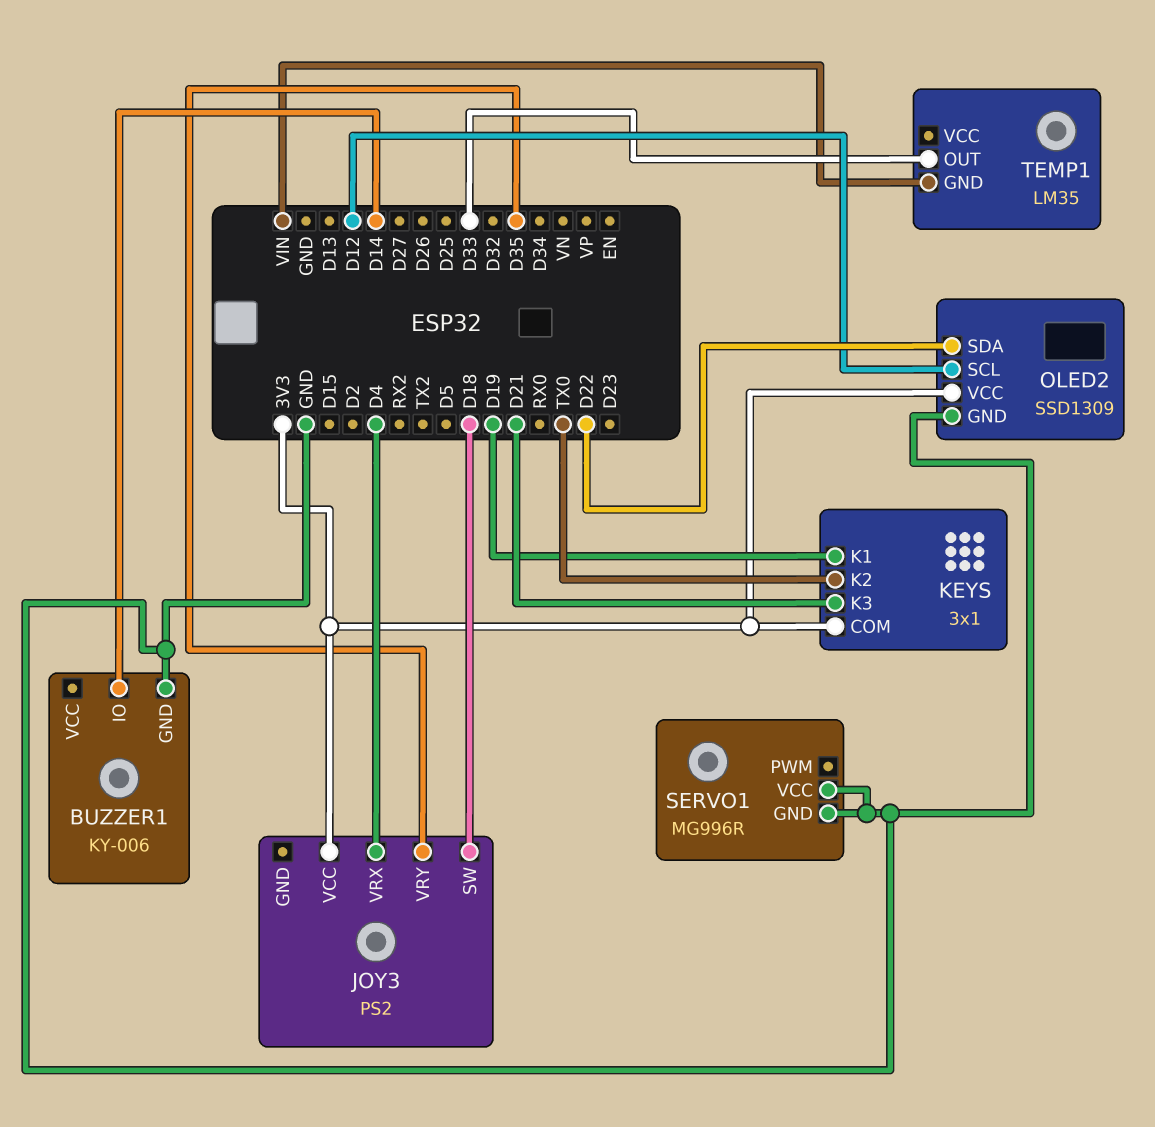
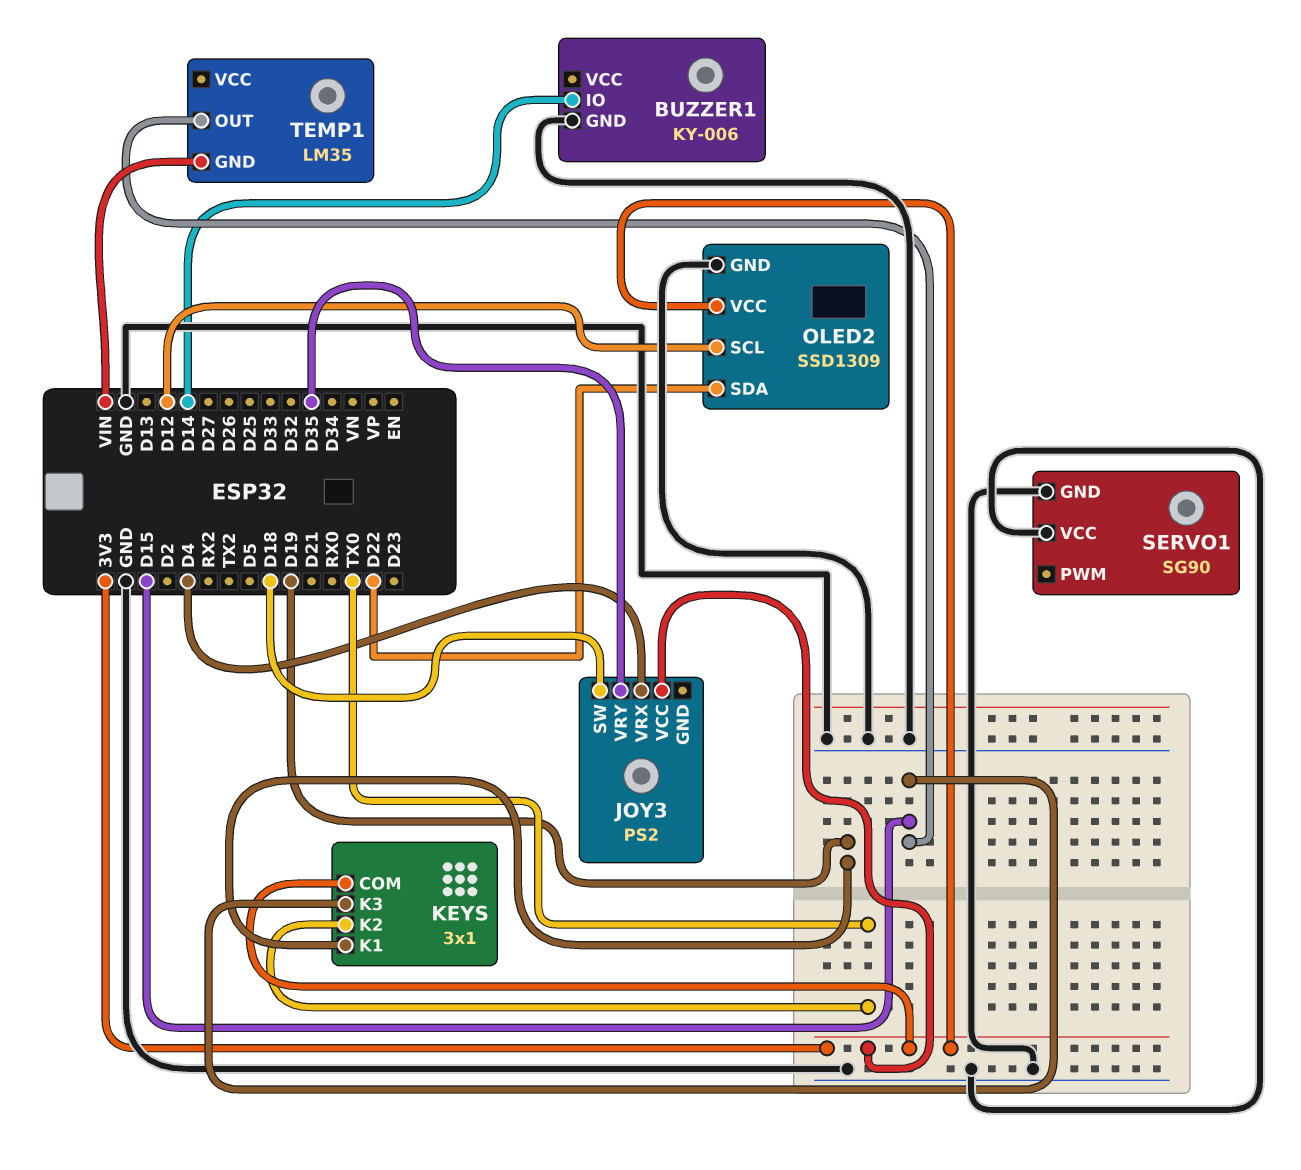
KEYS pin K3: D21 -> D15
SERVO1: MG996R -> SG90
TEMP1 pin OUT: D33 -> D15

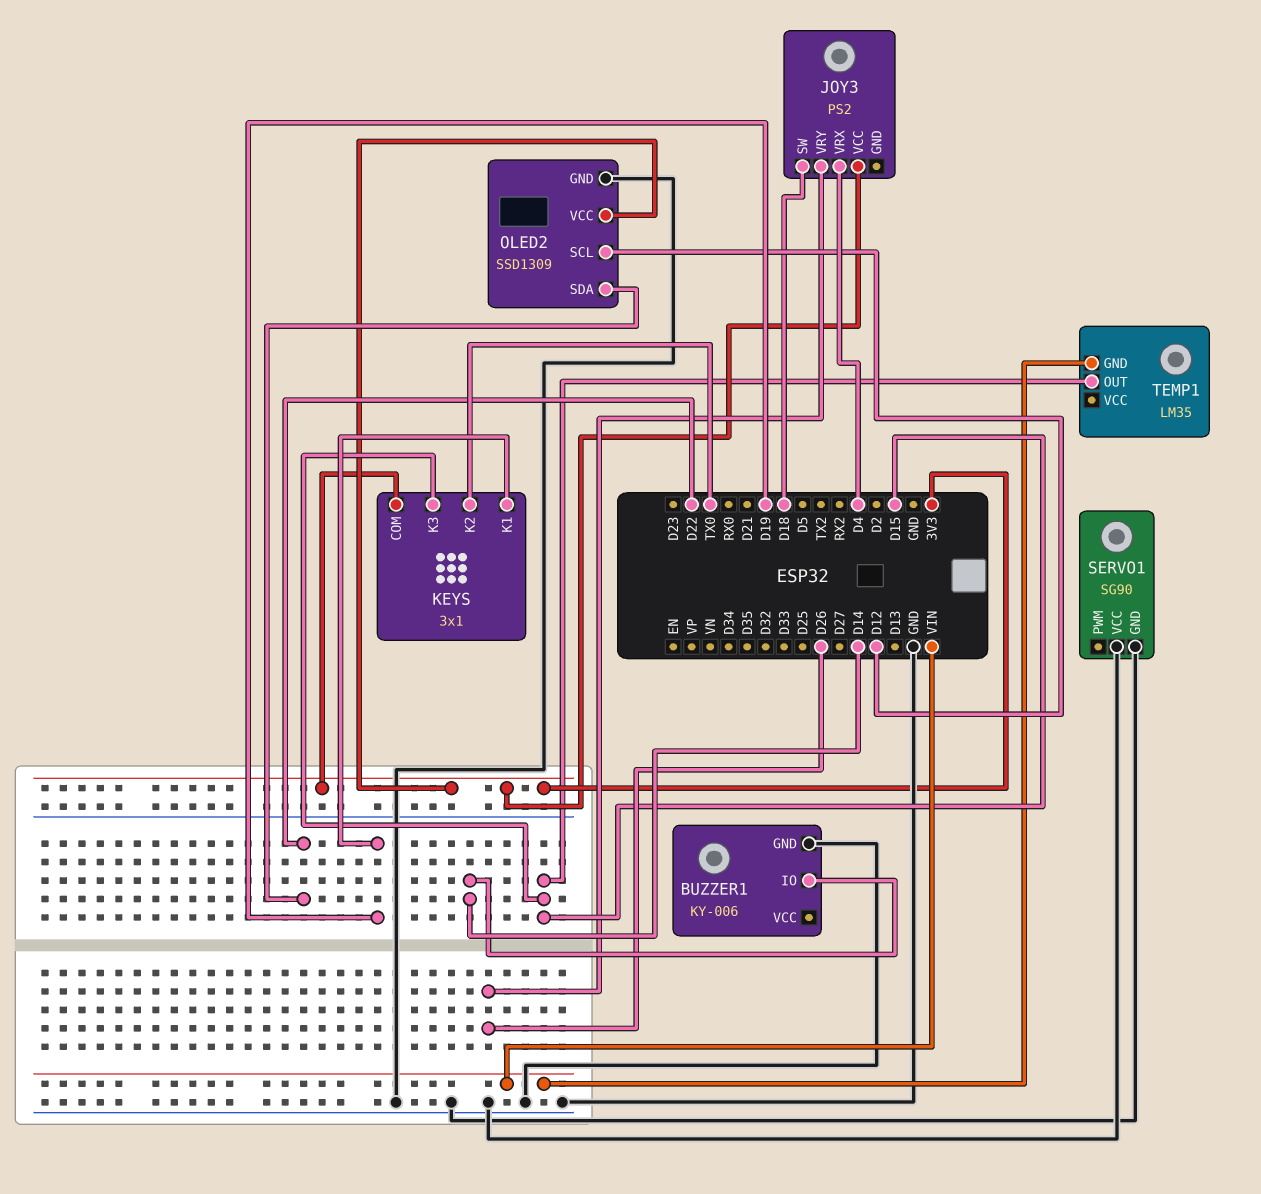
JOY3 pin VRY: D35 -> D26

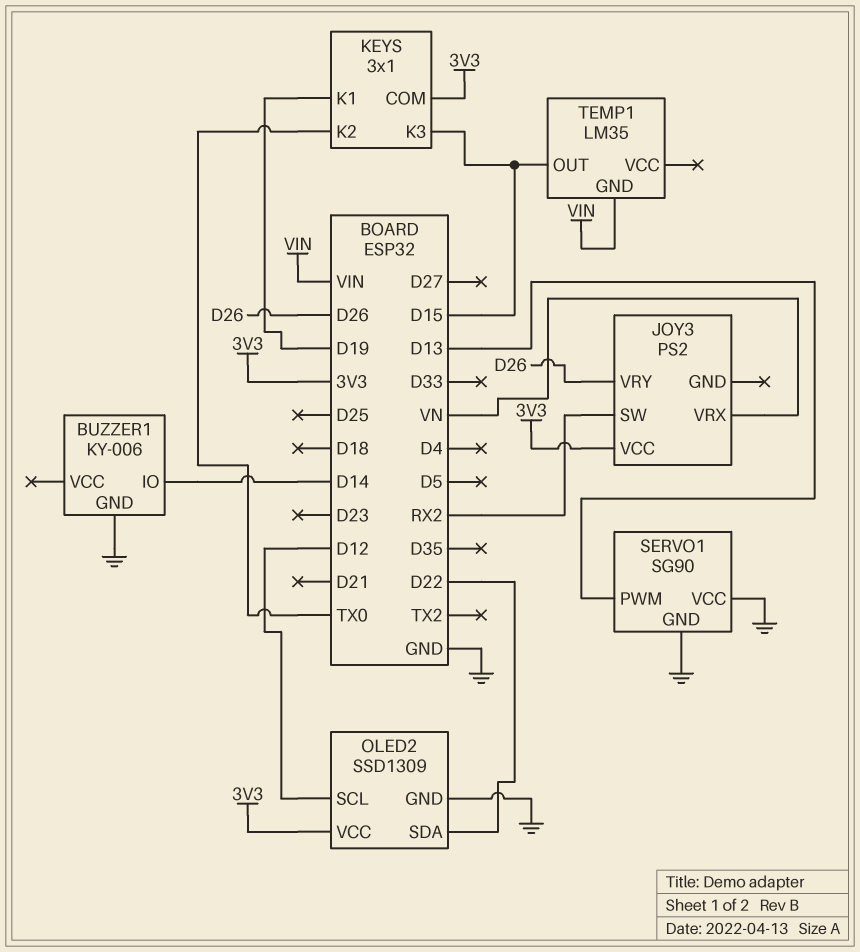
JOY3 pin SW: D18 -> RX2
JOY3 pin VRX: D4 -> VN
SERVO1 pin PWM: none -> D13

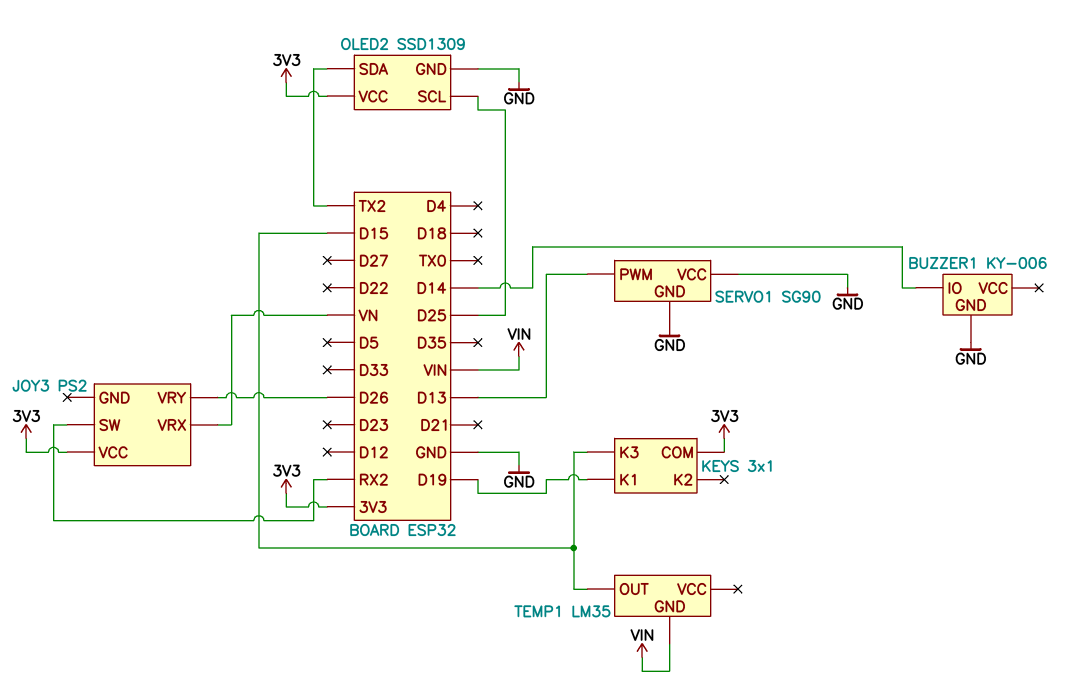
KEYS pin K2: TX0 -> none
OLED2 pin SCL: D12 -> D25
OLED2 pin SDA: D22 -> TX2

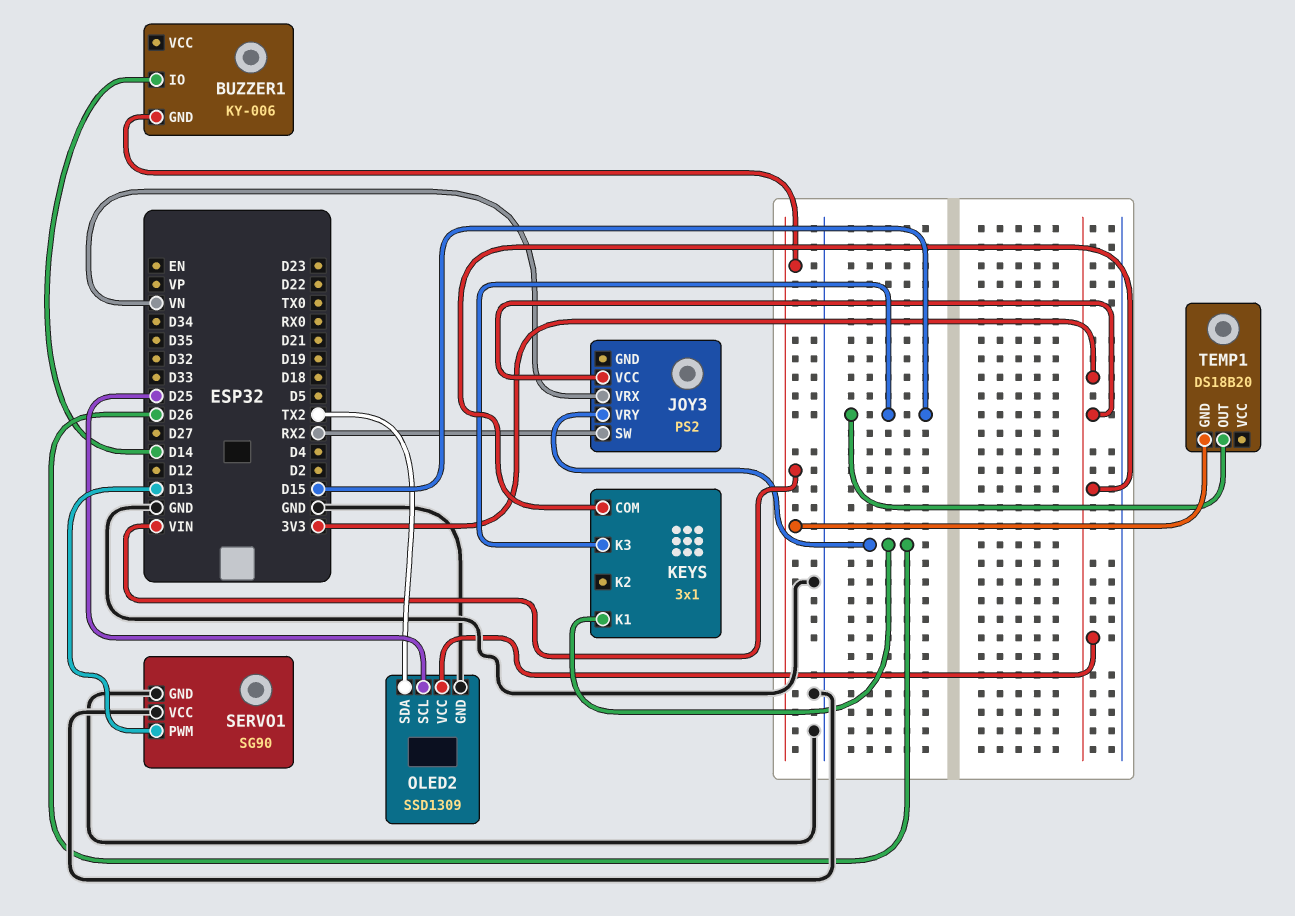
BUZZER1 pin GND: GND -> VIN
KEYS pin K1: D19 -> D26
TEMP1: LM35 -> DS18B20

